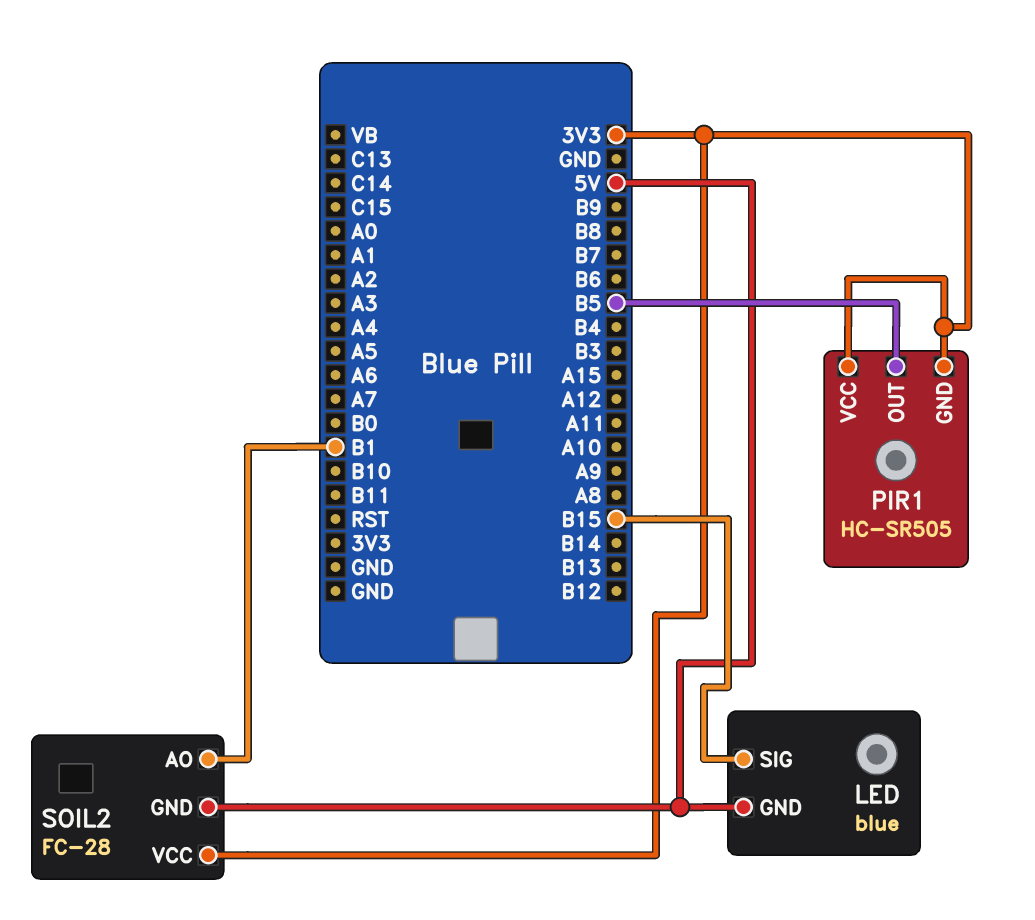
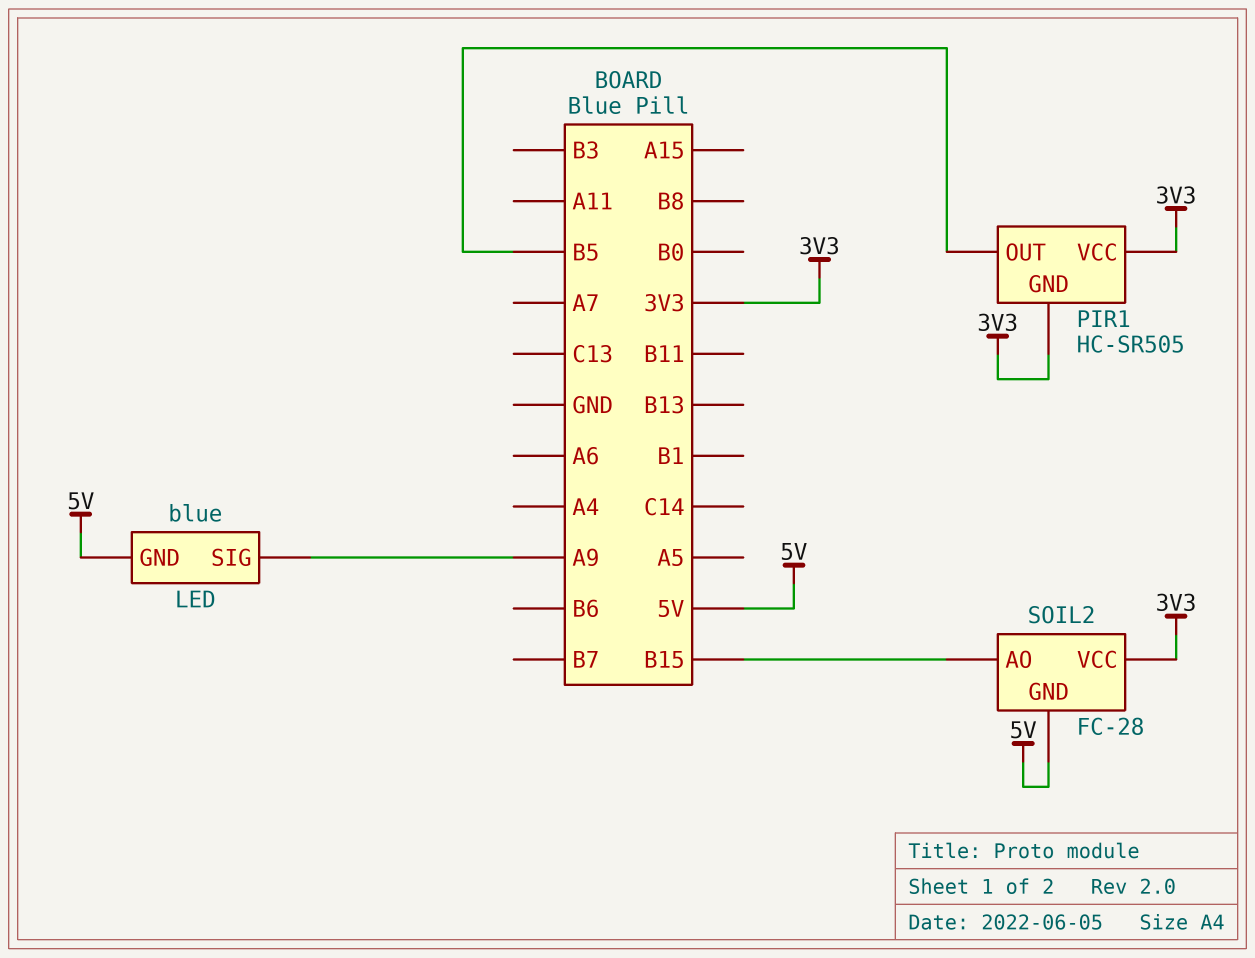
LED pin SIG: B15 -> A9
SOIL2 pin AO: B1 -> B15

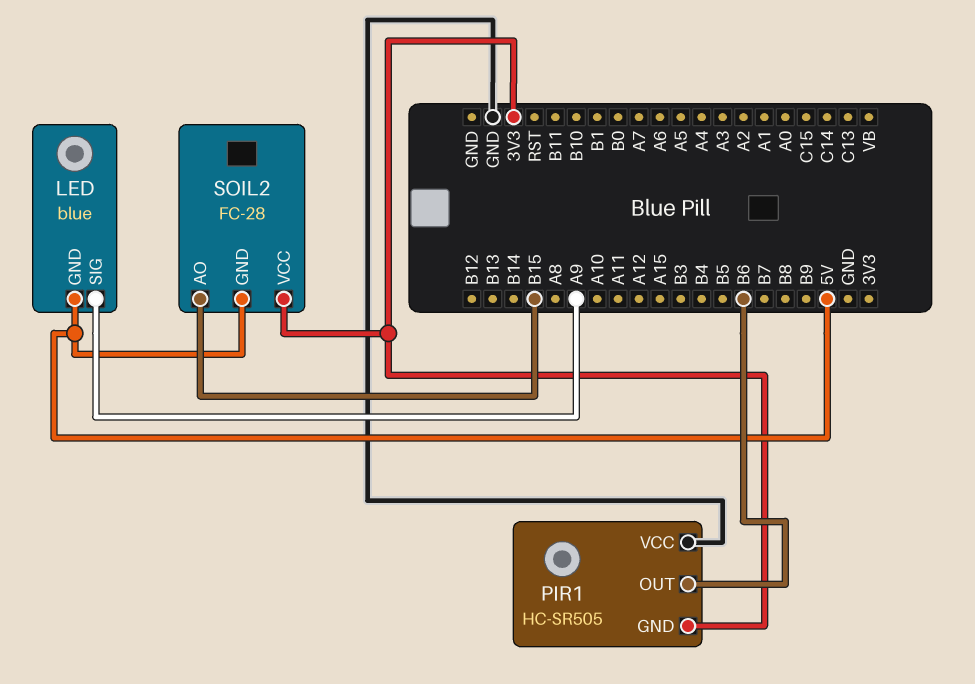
PIR1 pin OUT: B5 -> B6
PIR1 pin VCC: 3V3 -> GND

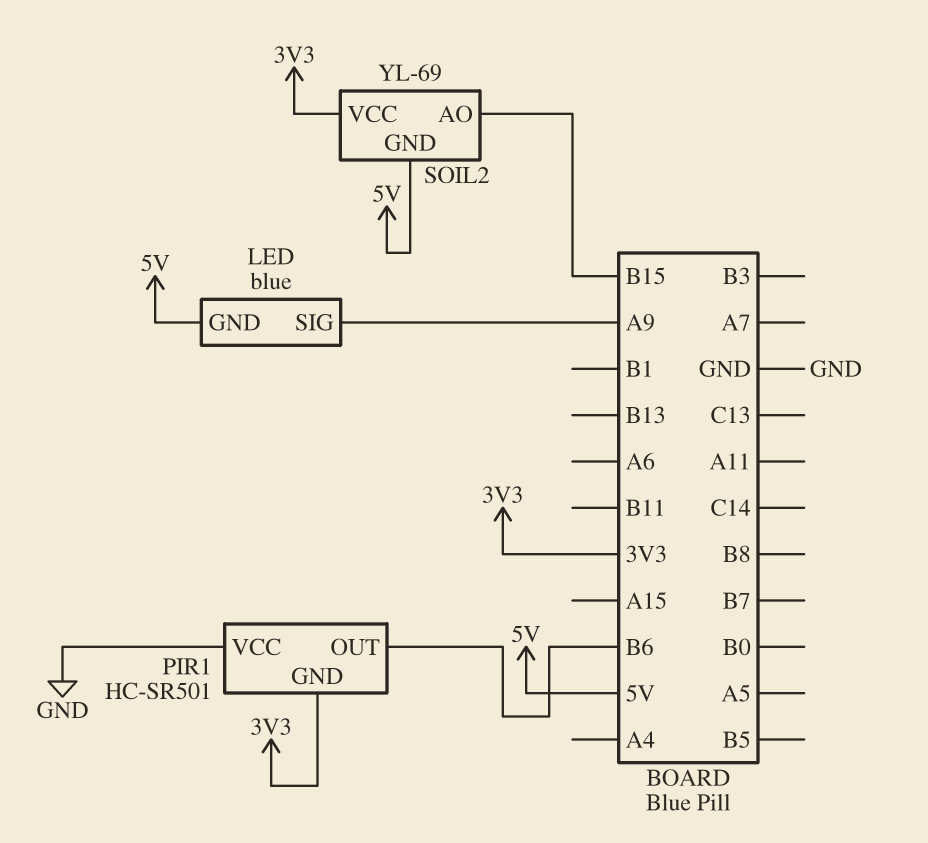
PIR1: HC-SR505 -> HC-SR501
SOIL2: FC-28 -> YL-69

